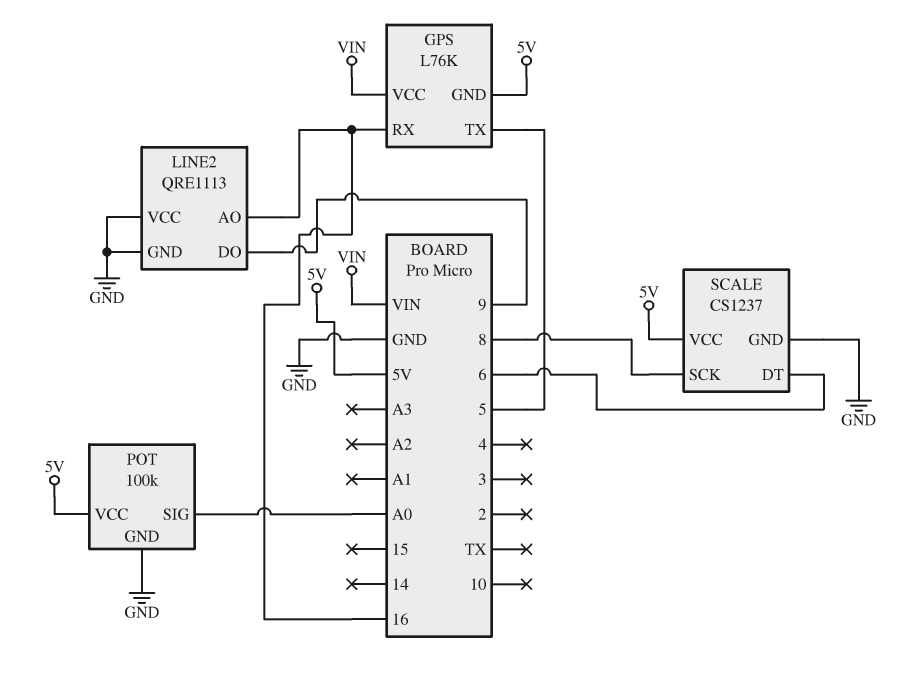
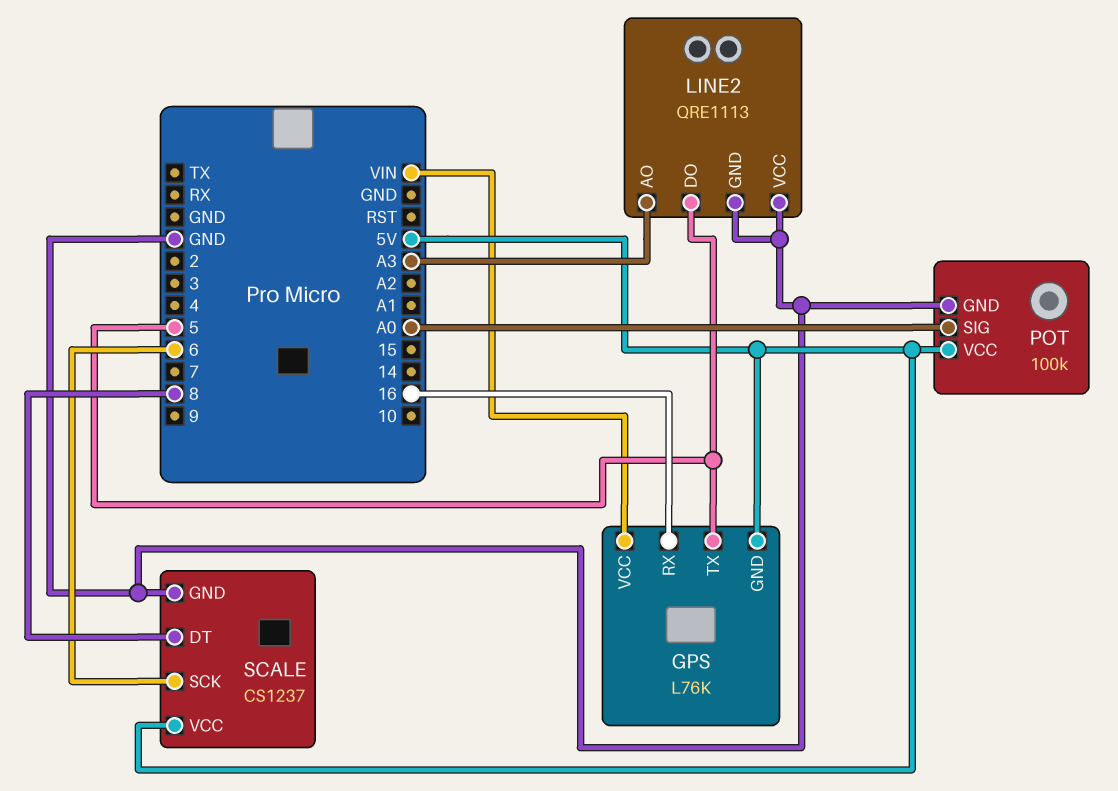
LINE2 pin AO: 16 -> A3
LINE2 pin DO: 9 -> 5
SCALE pin DT: 6 -> 8
SCALE pin SCK: 8 -> 6

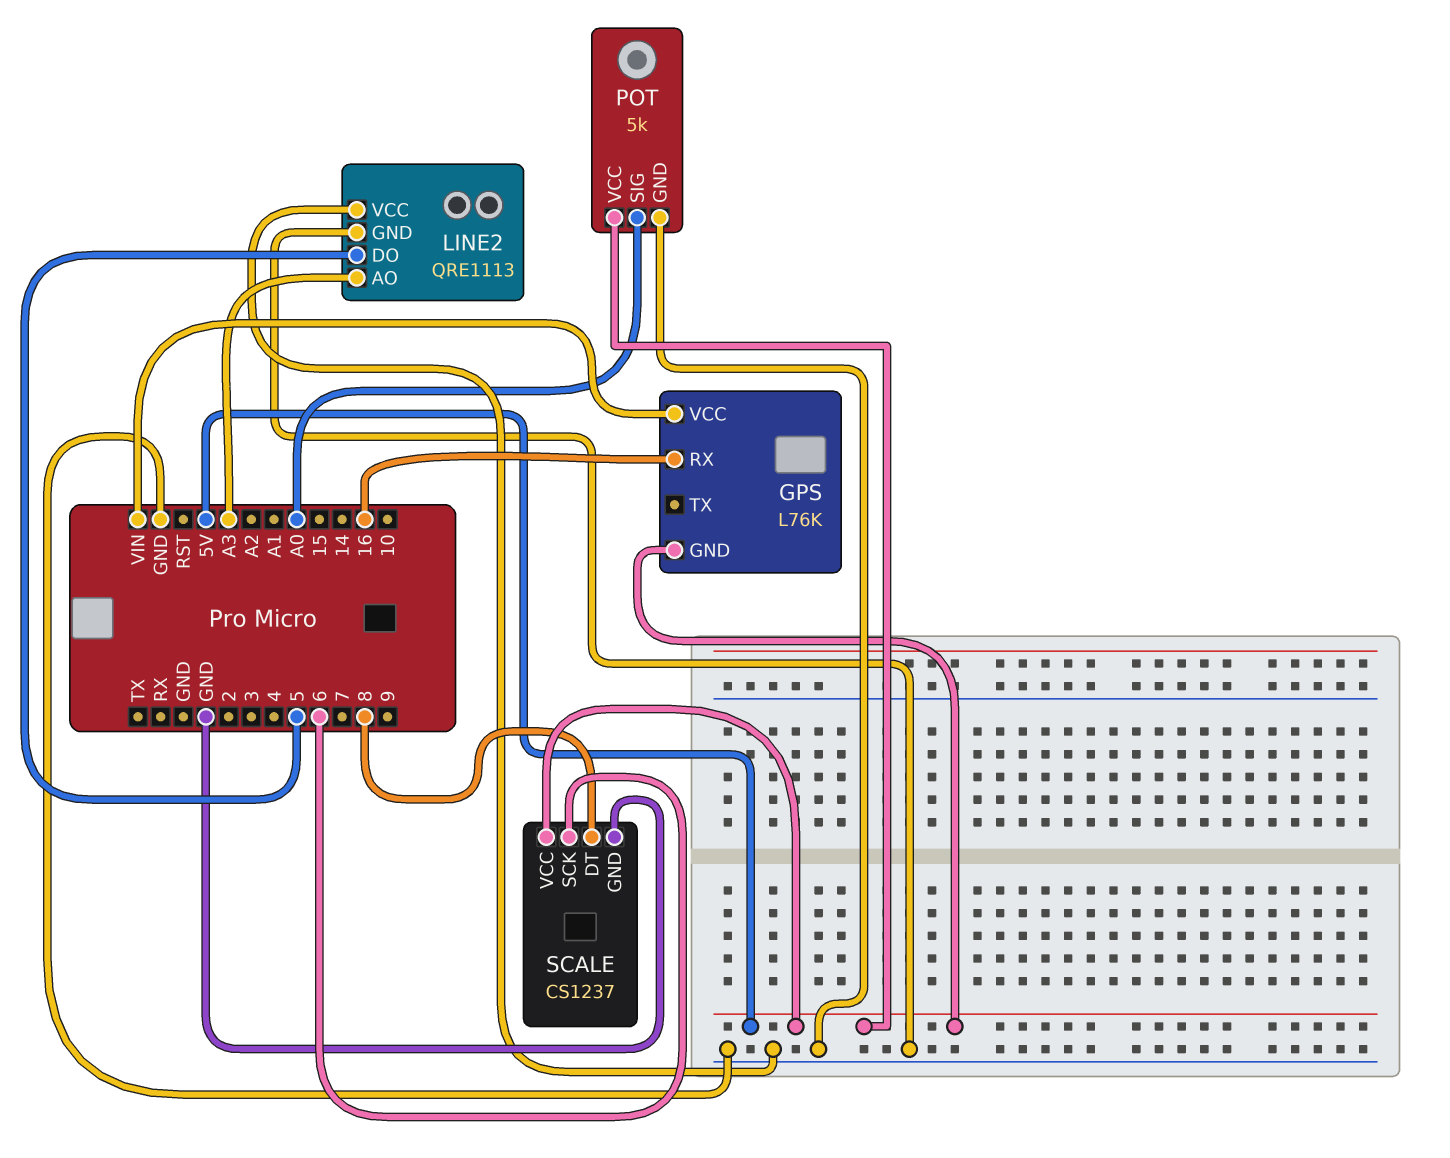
GPS pin TX: 5 -> none
POT: 100k -> 5k

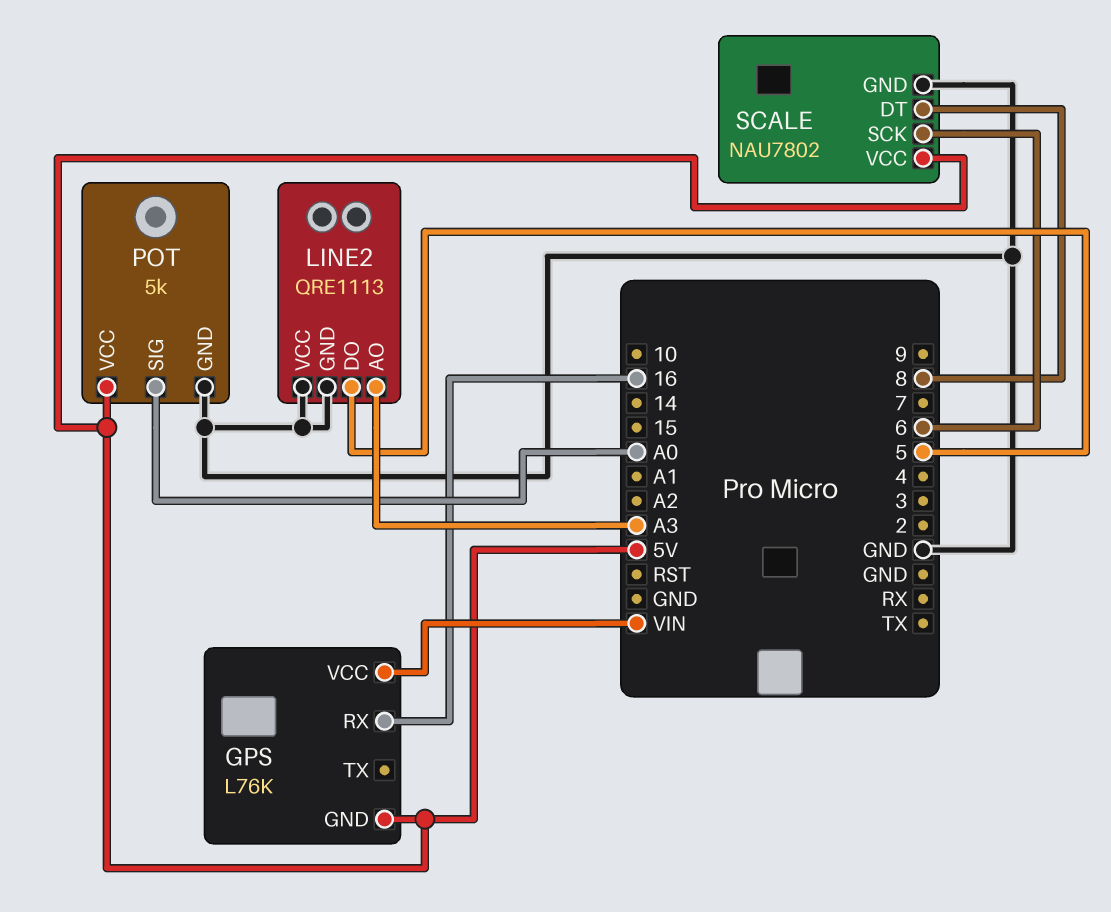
SCALE: CS1237 -> NAU7802

